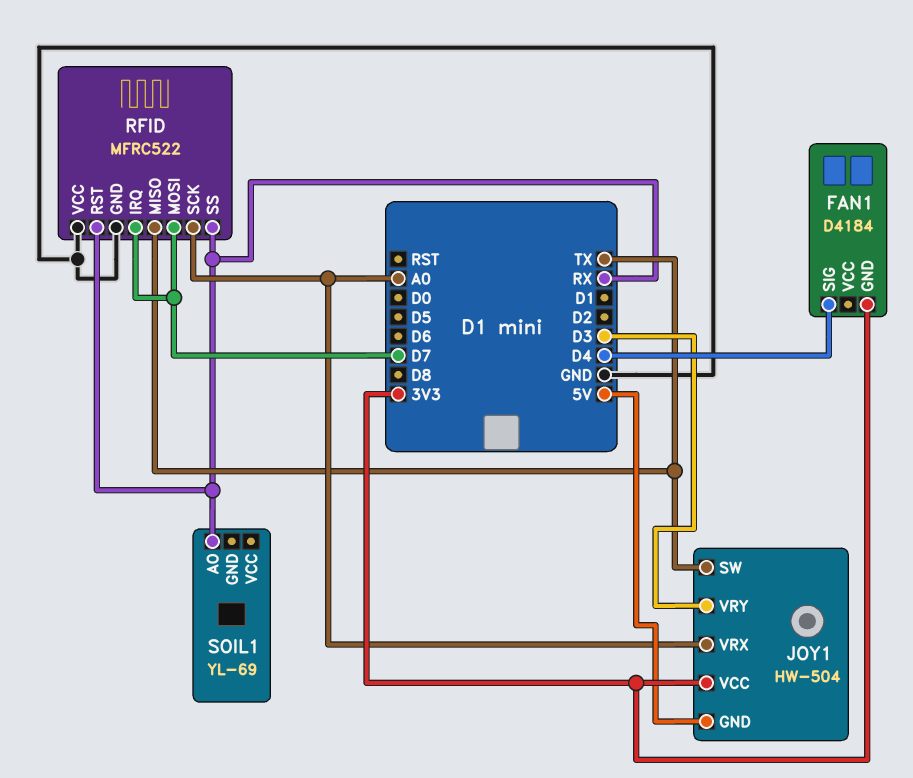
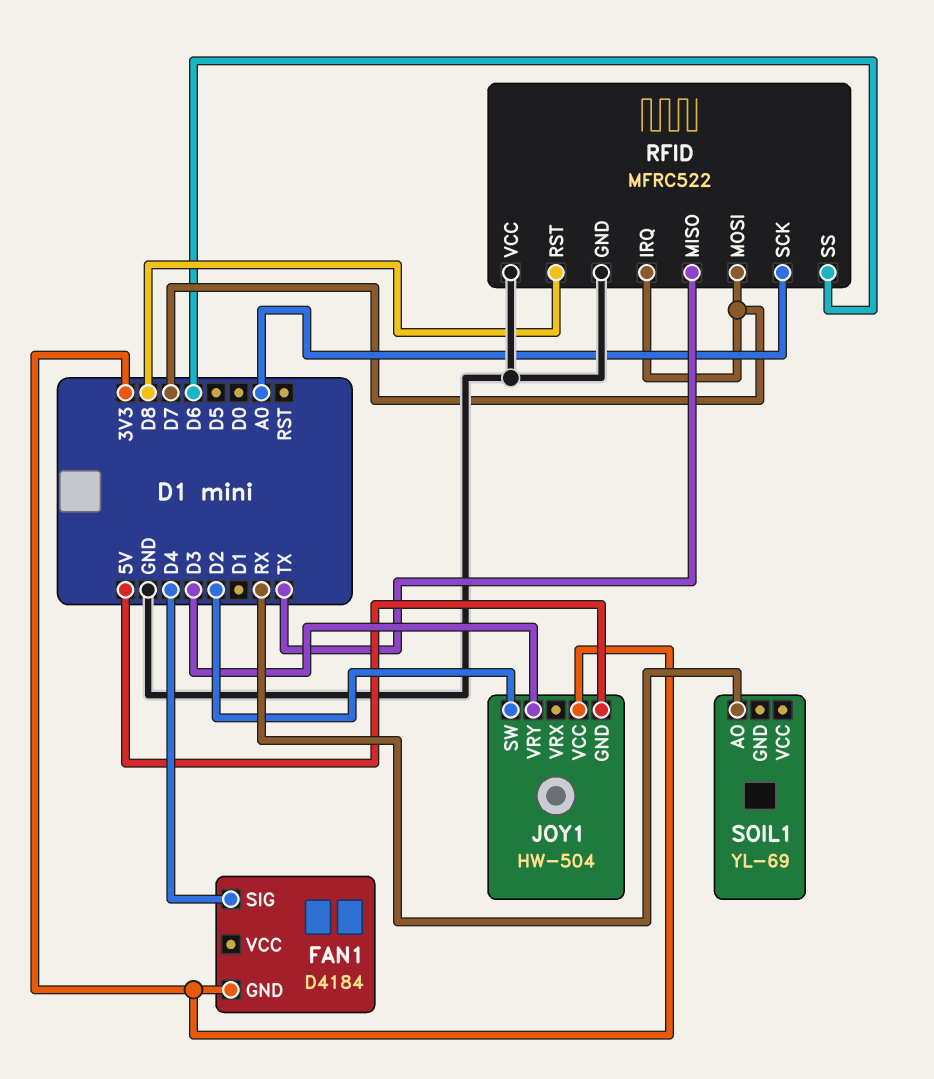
JOY1 pin SW: TX -> D2
JOY1 pin VRX: A0 -> none
RFID pin RST: RX -> D8
RFID pin SS: RX -> D6

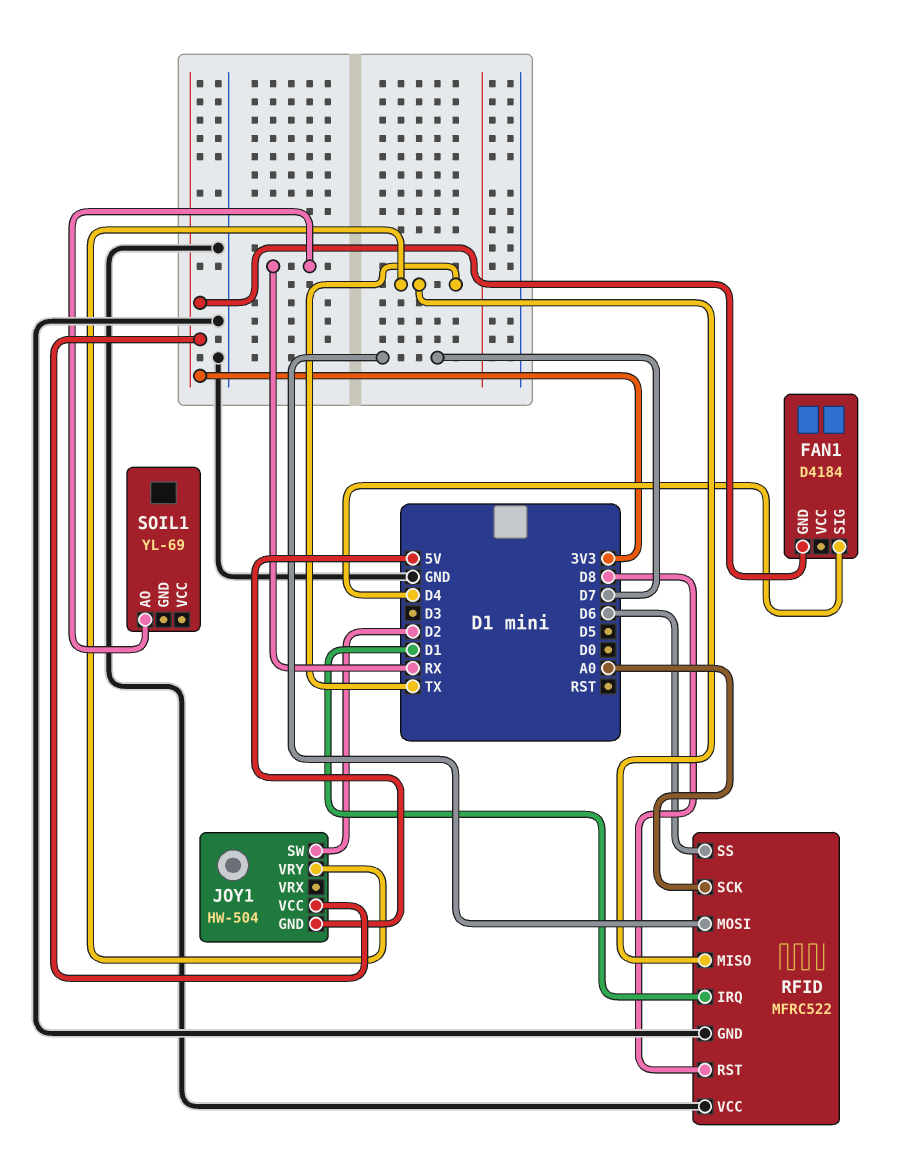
JOY1 pin VRY: D3 -> TX
RFID pin IRQ: D7 -> D1

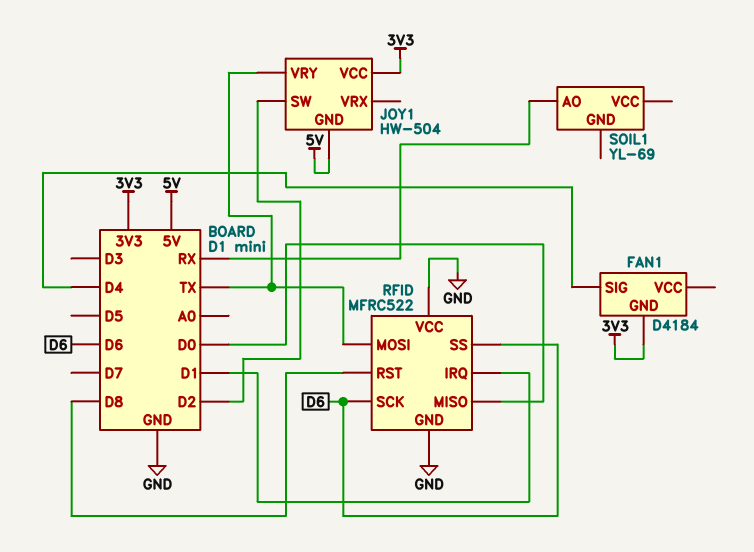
RFID pin MISO: TX -> D0
RFID pin MOSI: D7 -> TX
RFID pin SCK: A0 -> D6

